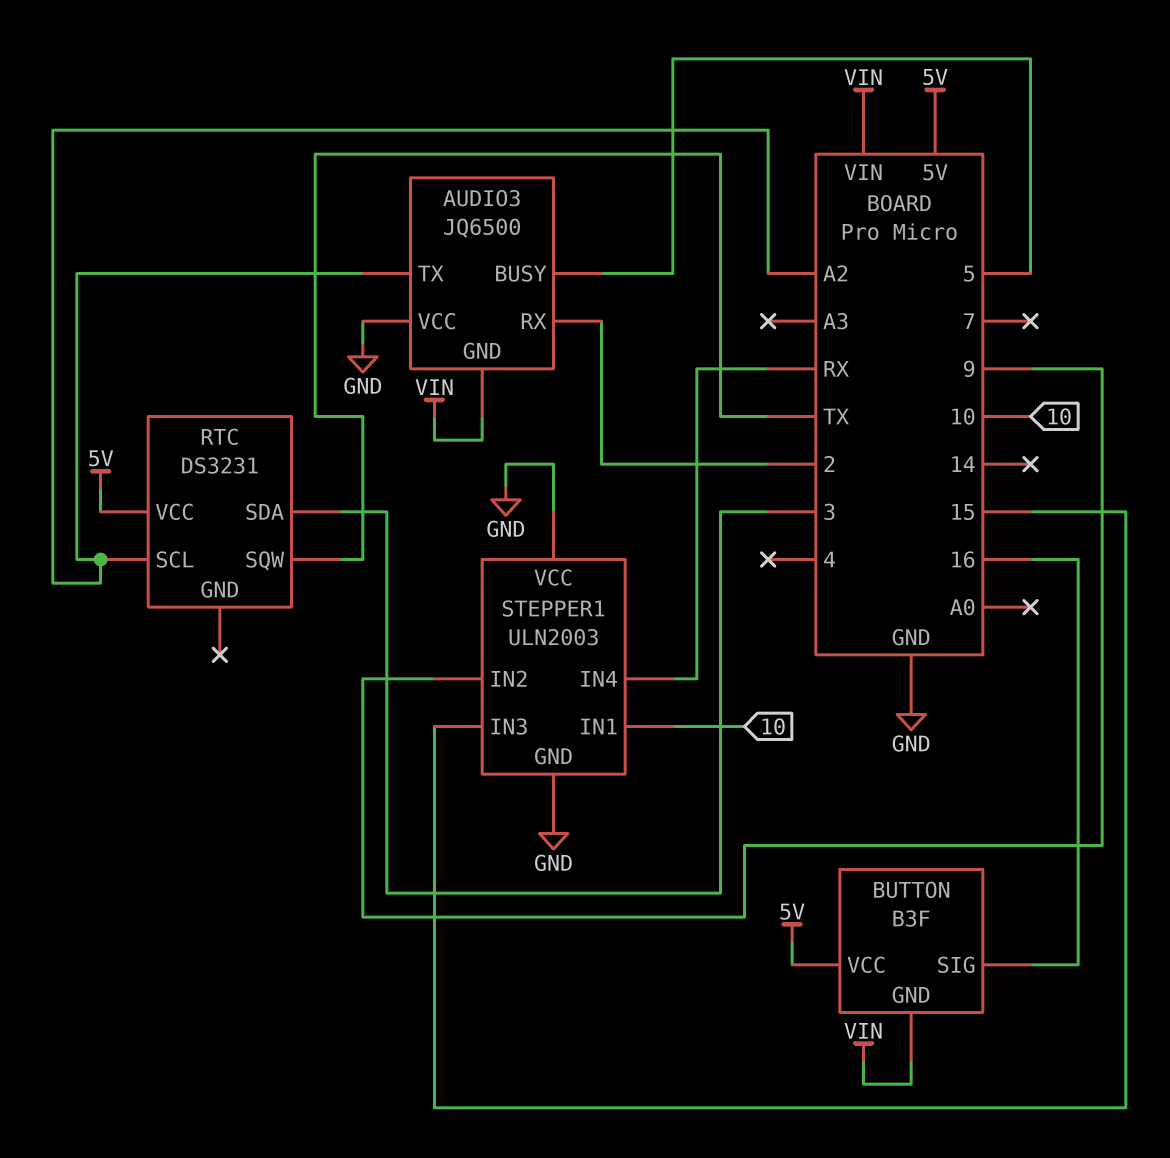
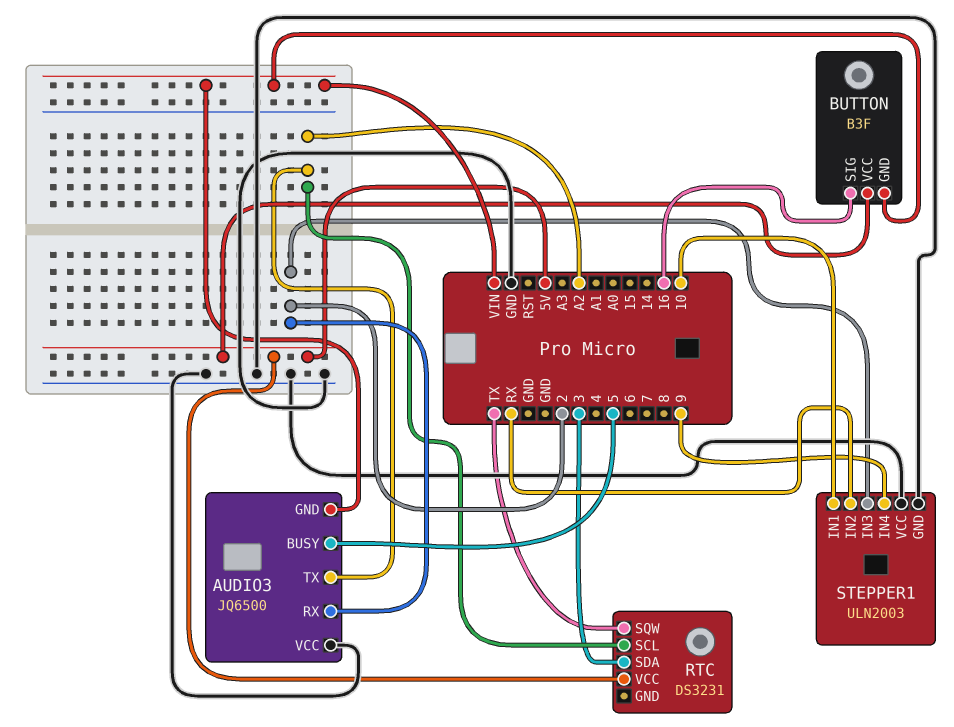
STEPPER1 pin IN2: 9 -> RX
STEPPER1 pin IN3: 15 -> 2
STEPPER1 pin IN4: RX -> 9

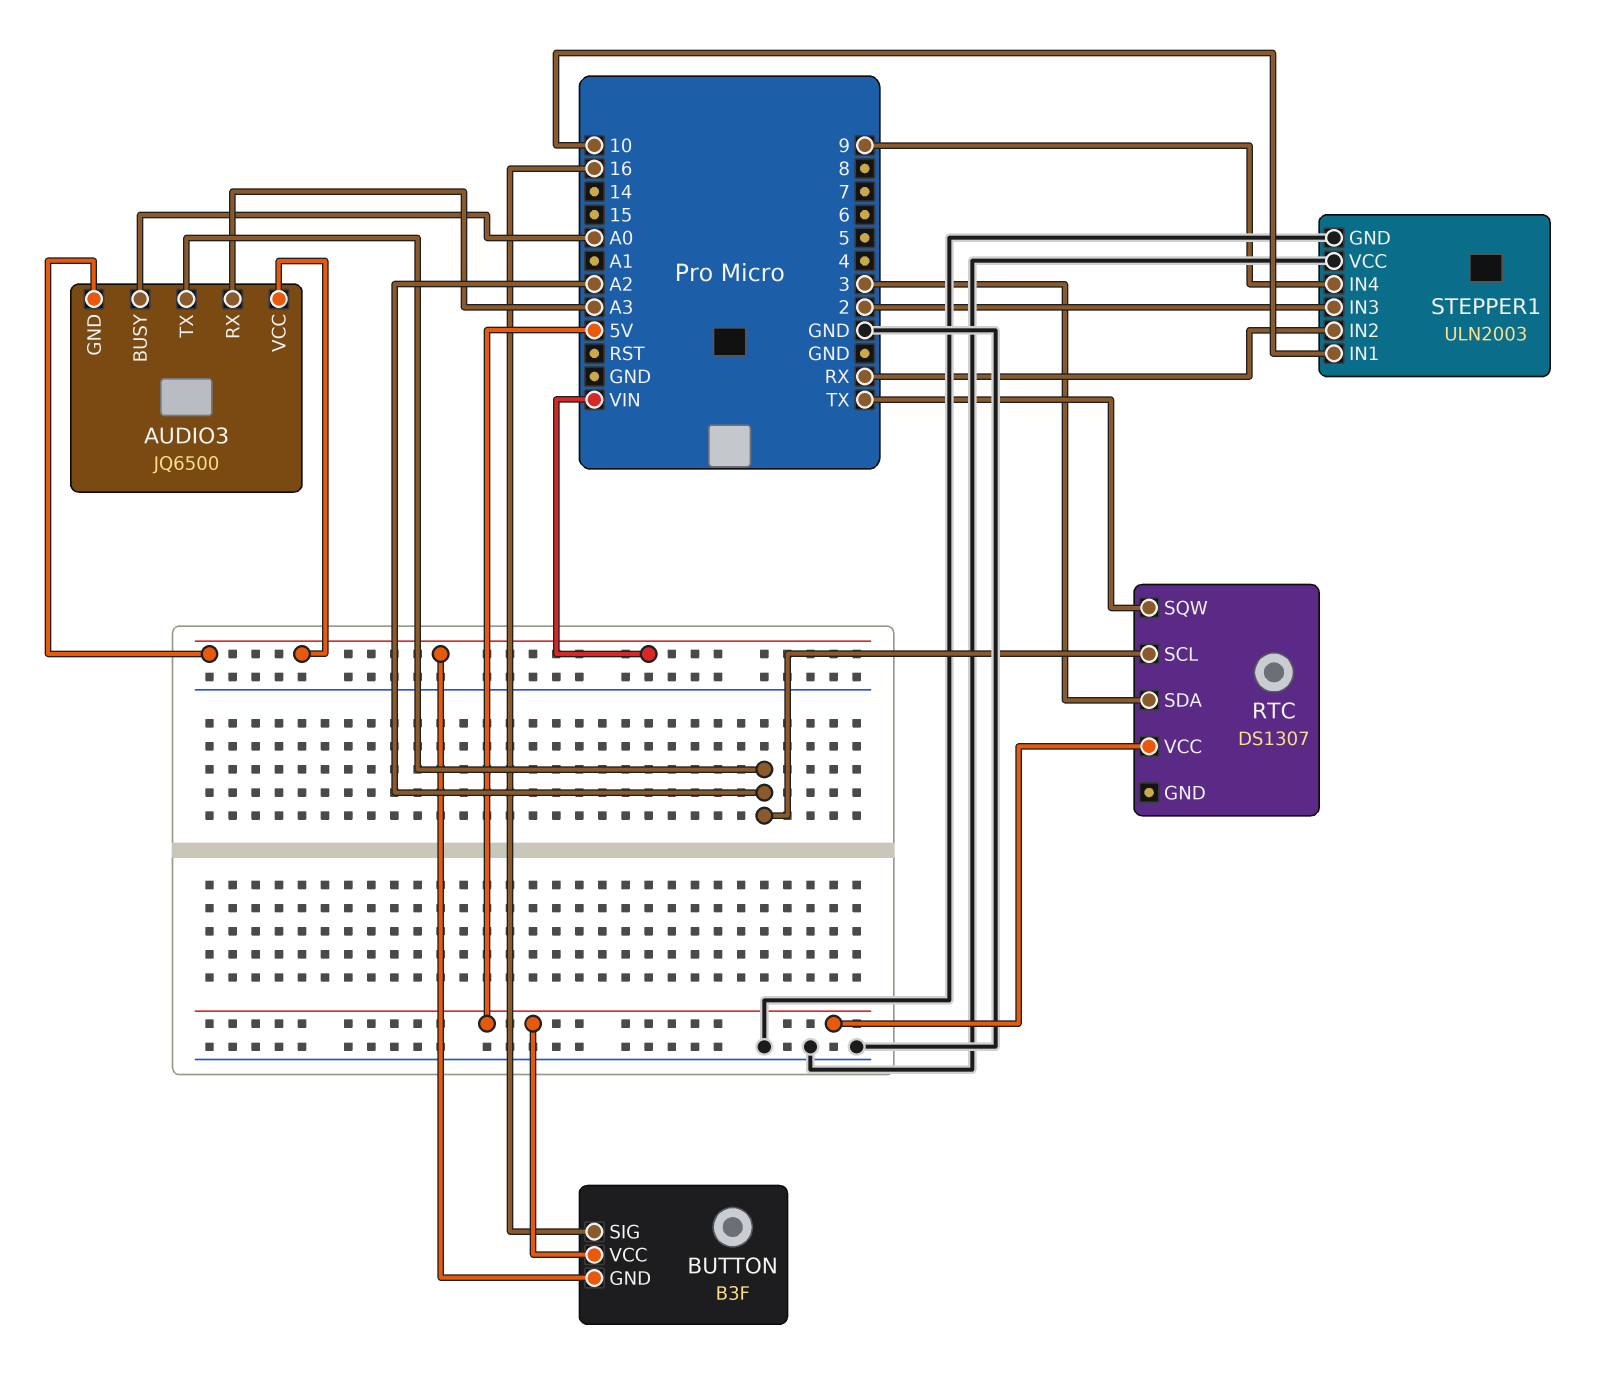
AUDIO3 pin BUSY: 5 -> A0
AUDIO3 pin RX: 2 -> A3
AUDIO3 pin VCC: GND -> VIN
RTC: DS3231 -> DS1307

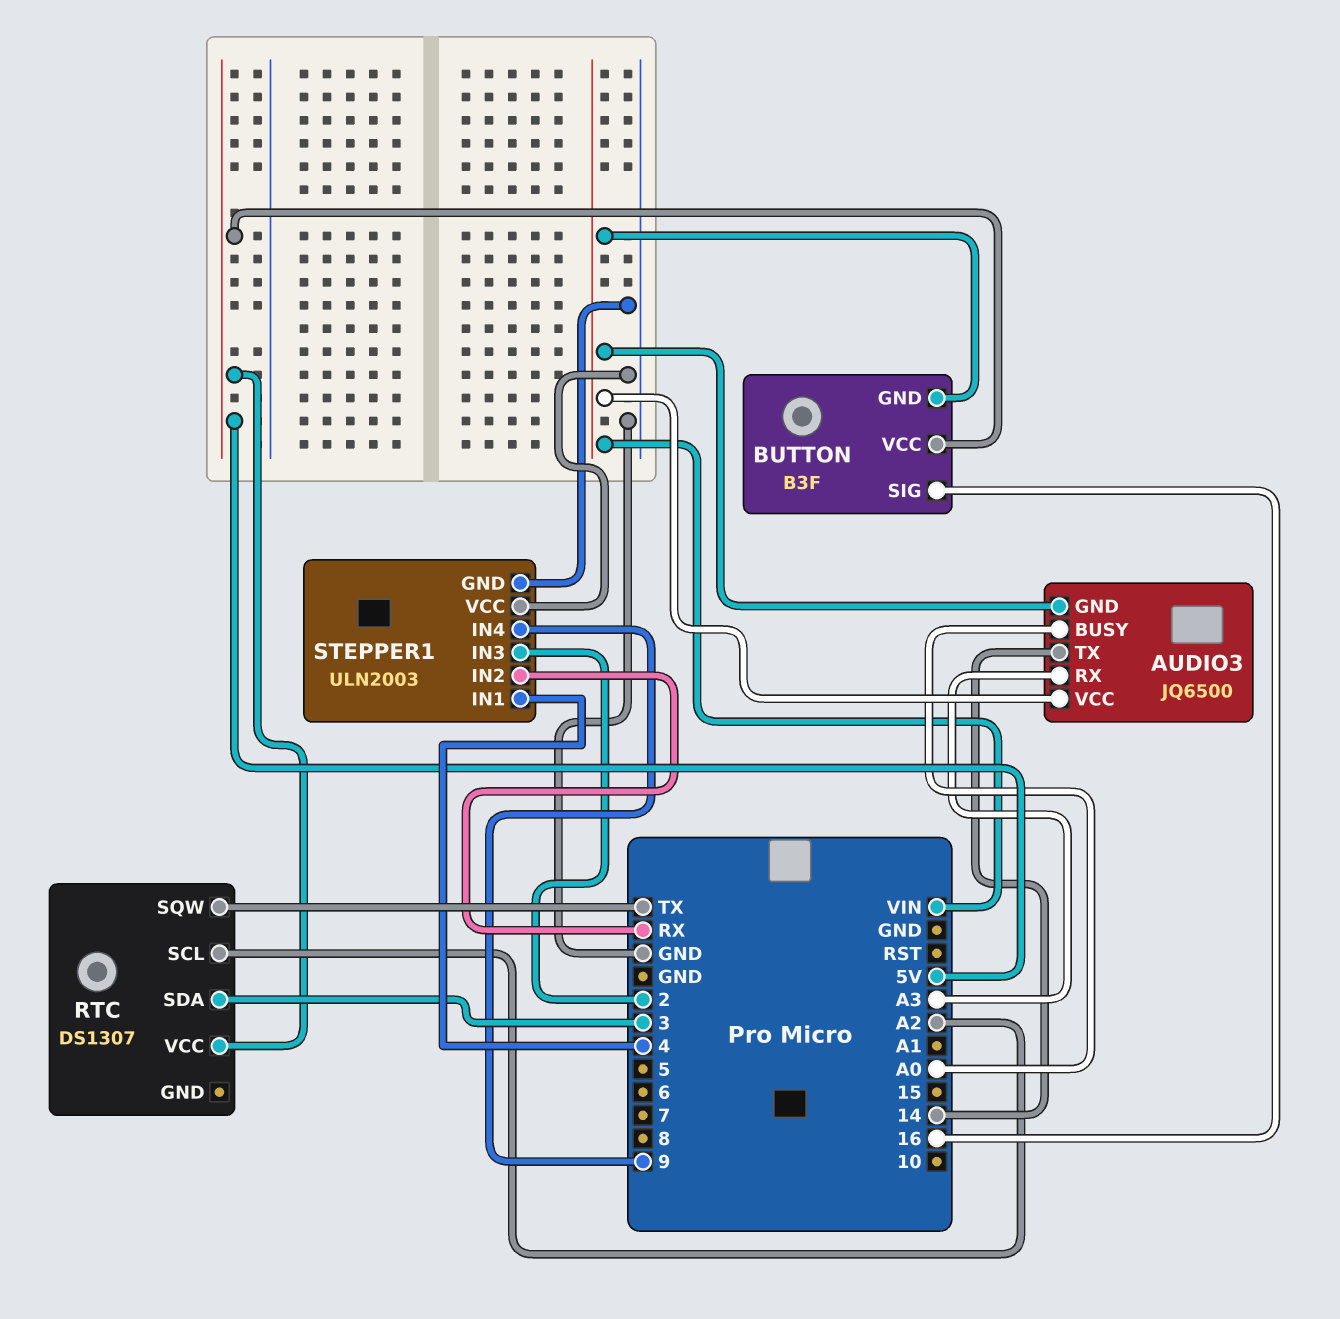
AUDIO3 pin TX: A2 -> 14
STEPPER1 pin IN1: 10 -> 4

